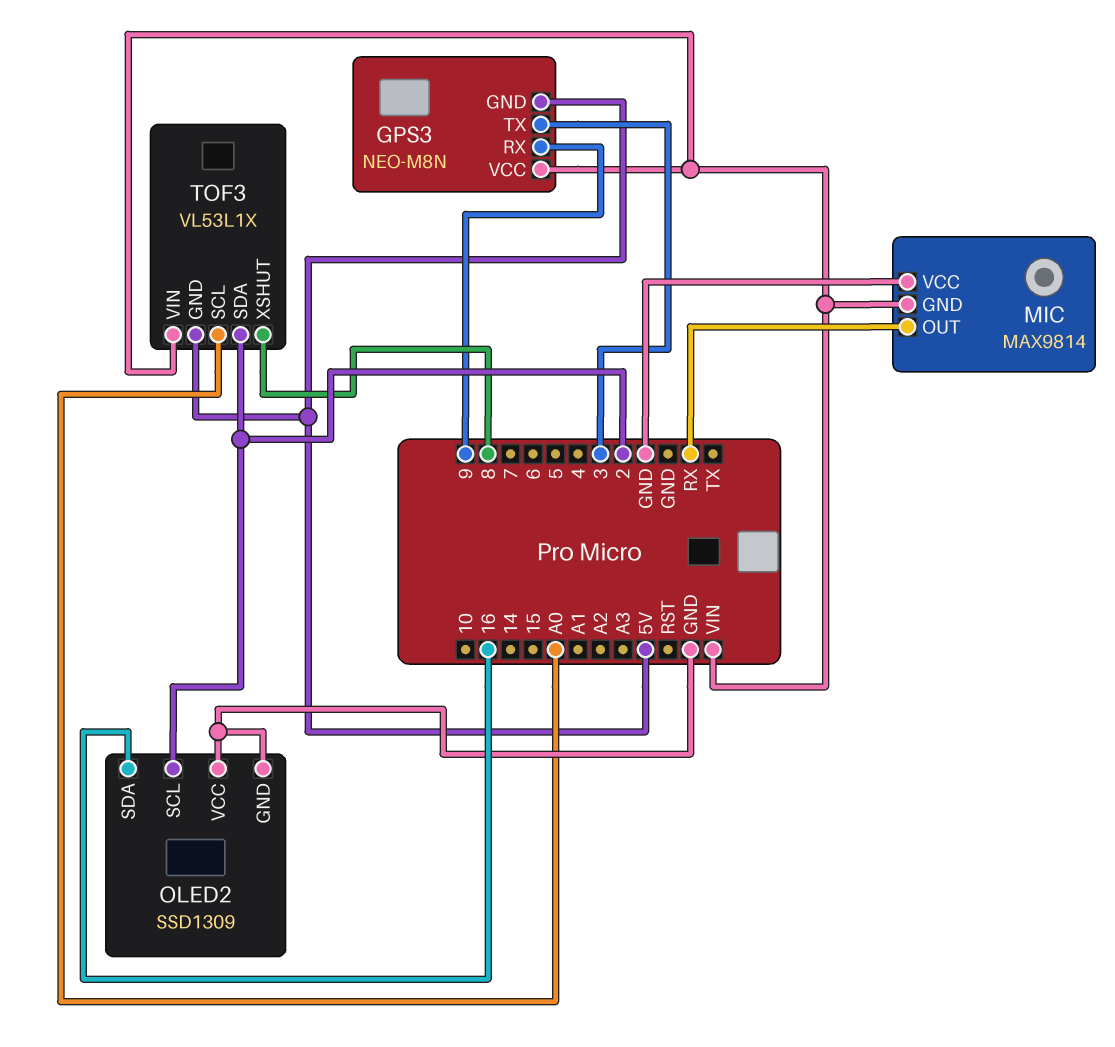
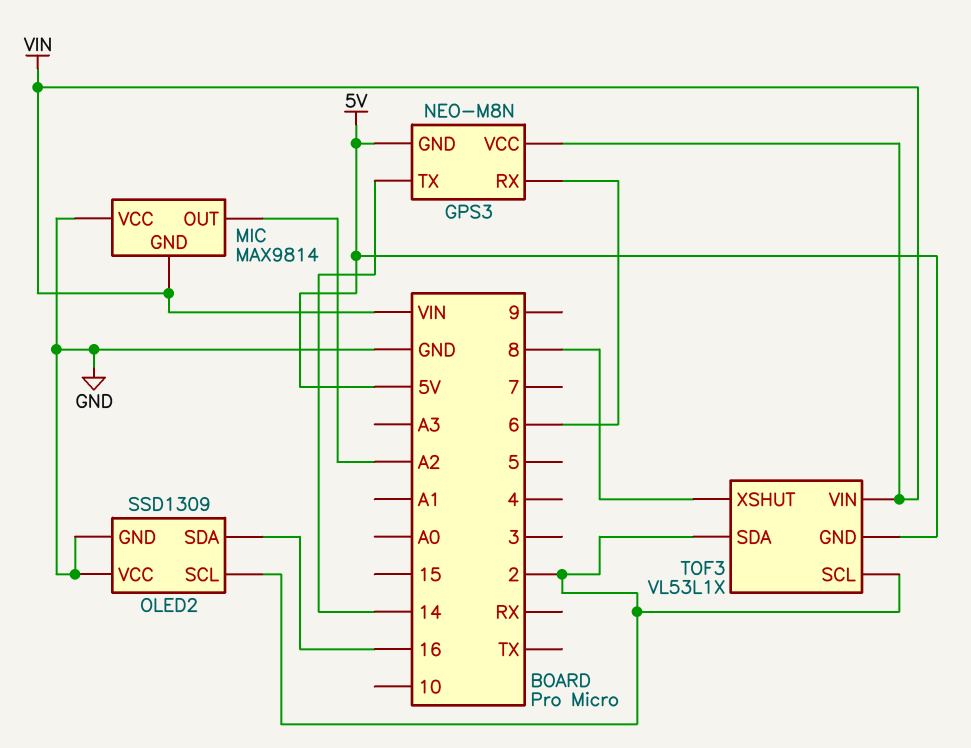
GPS3 pin RX: 9 -> 6
GPS3 pin TX: 3 -> 14
MIC pin OUT: RX -> A2
TOF3 pin SCL: A0 -> 2

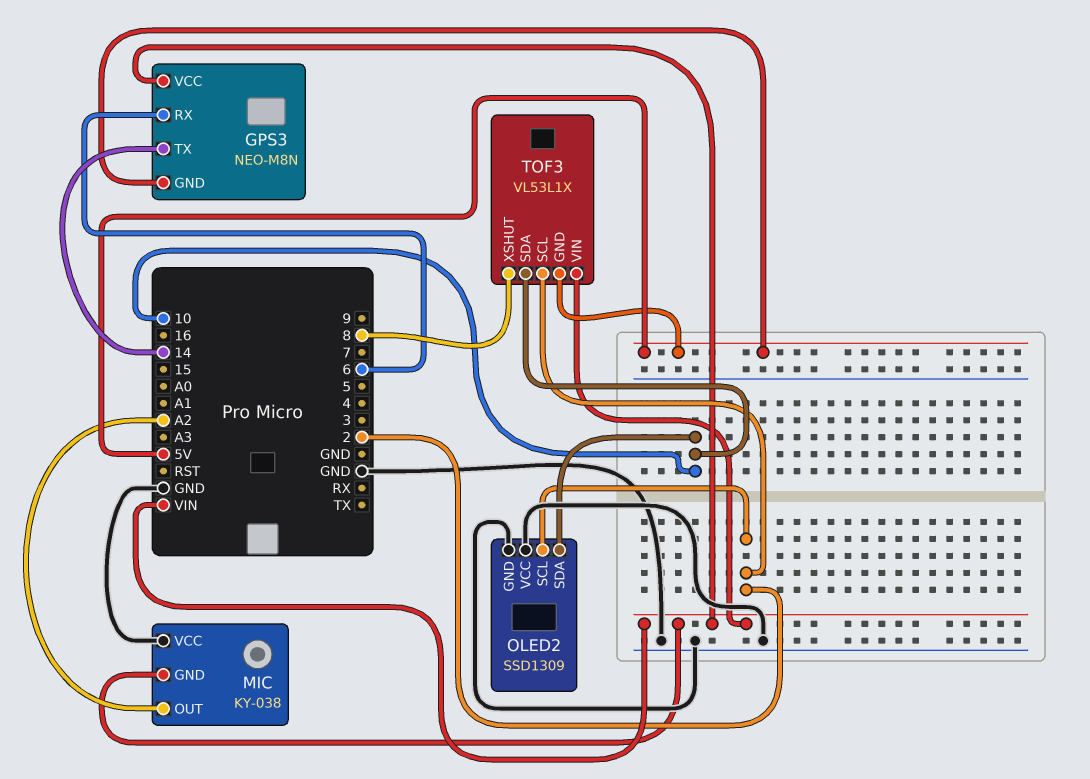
MIC: MAX9814 -> KY-038
OLED2 pin SDA: 16 -> 10
TOF3 pin SDA: 2 -> 10

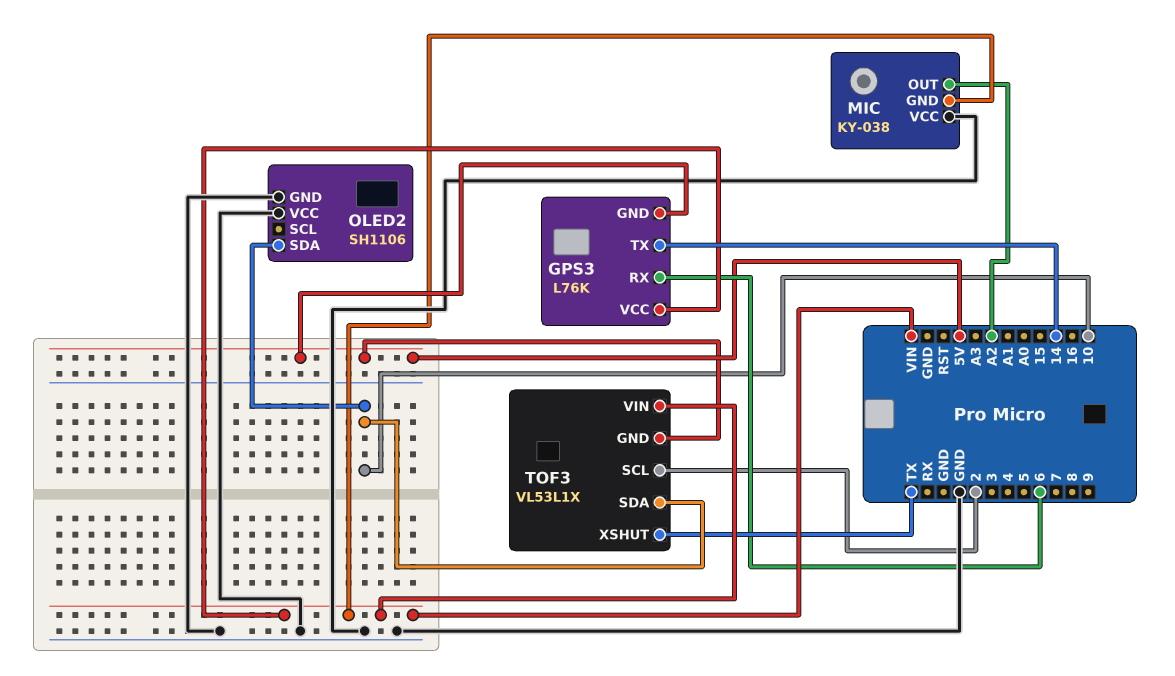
GPS3: NEO-M8N -> L76K
OLED2: SSD1309 -> SH1106
OLED2 pin SCL: 2 -> none
TOF3 pin XSHUT: 8 -> TX

